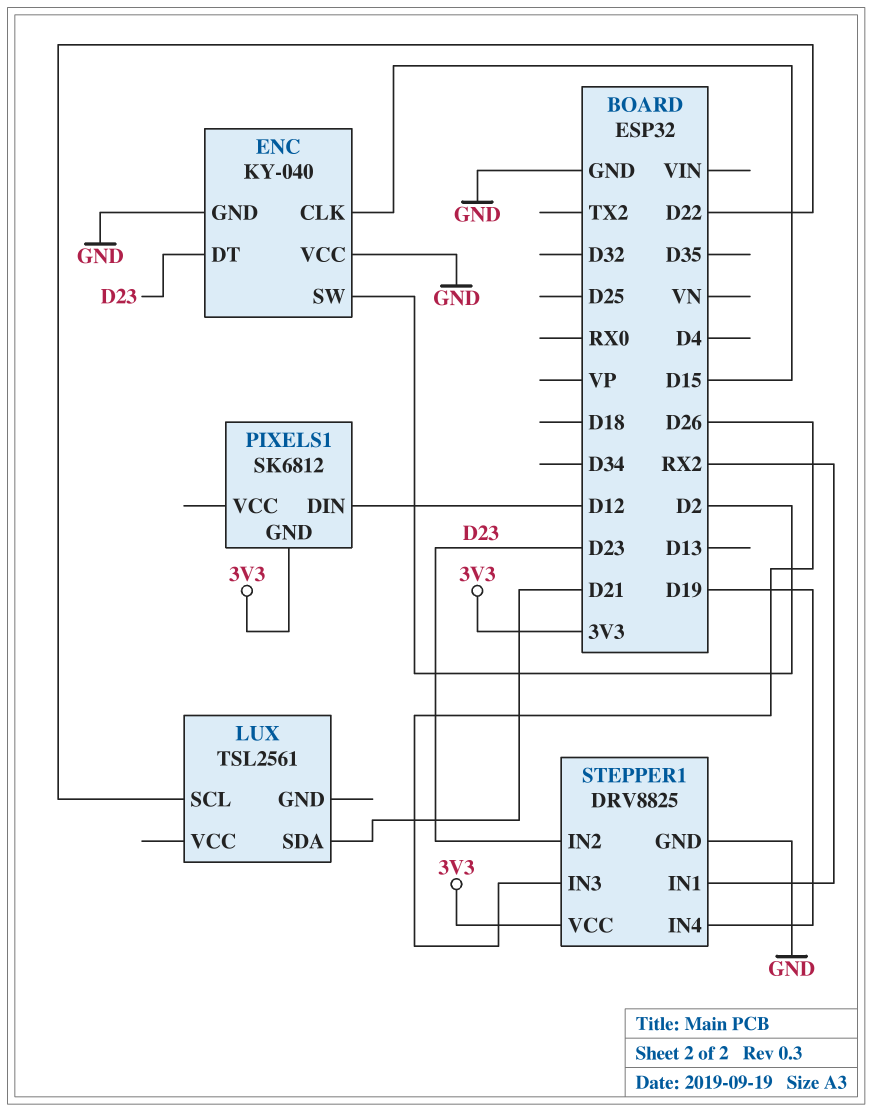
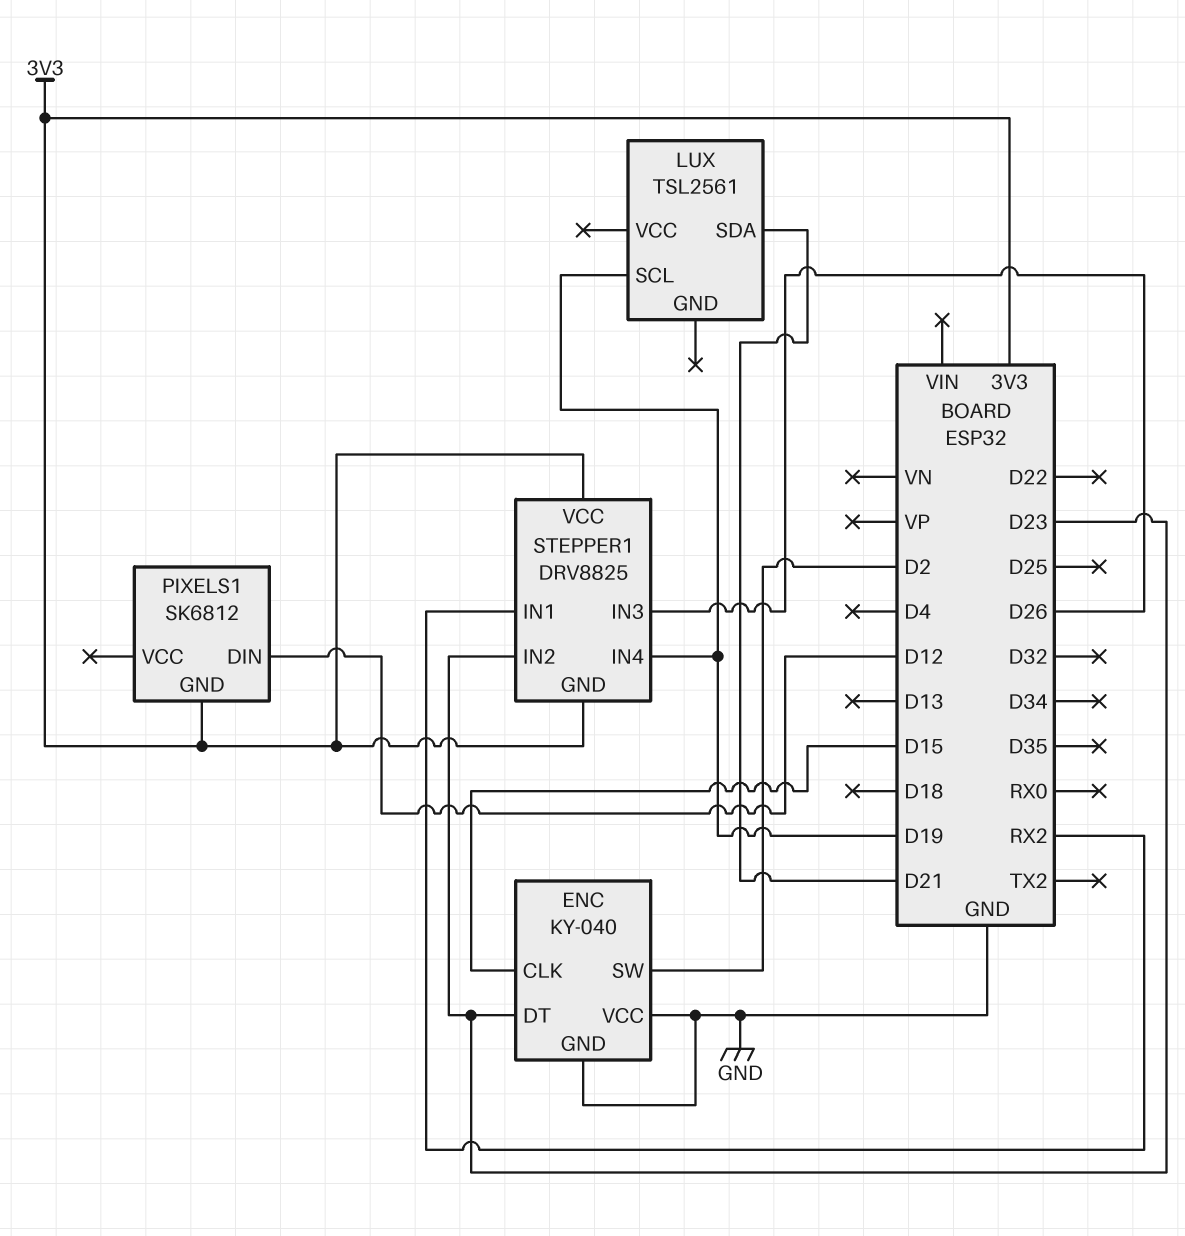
LUX pin SCL: D22 -> D19
STEPPER1 pin GND: GND -> 3V3

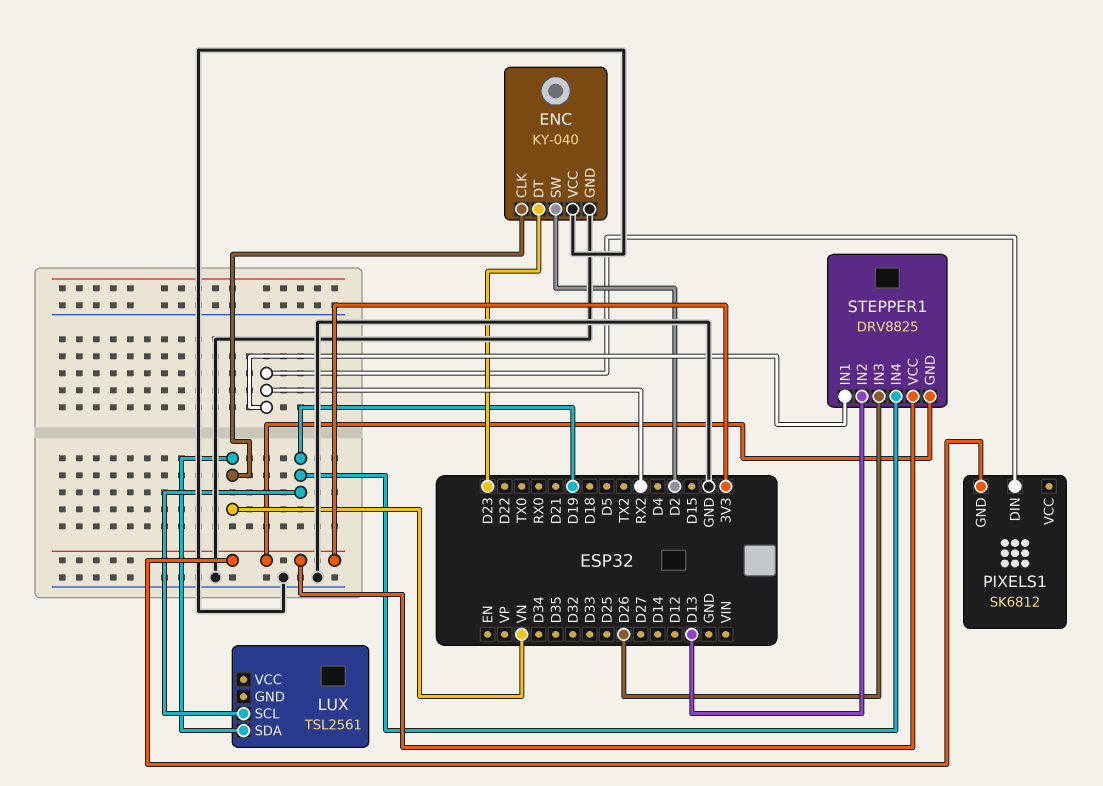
ENC pin CLK: D15 -> VN
LUX pin SDA: D21 -> VN
PIXELS1 pin DIN: D12 -> RX2
STEPPER1 pin IN2: D23 -> D13

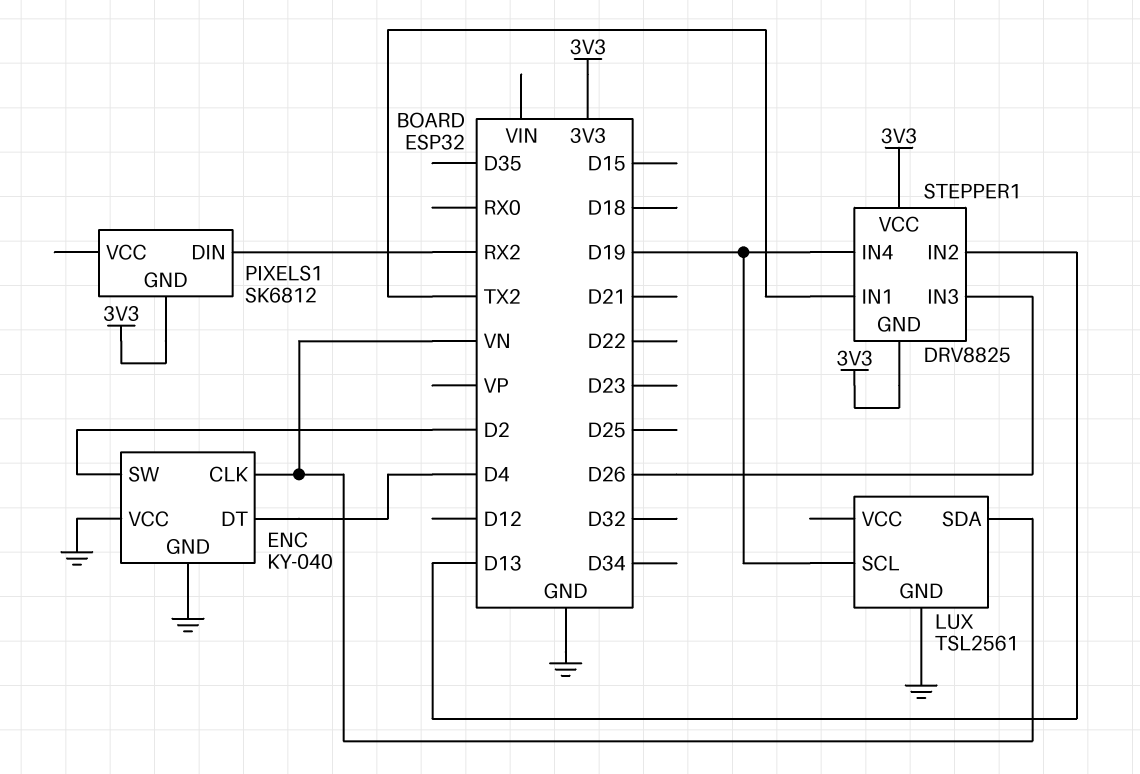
ENC pin DT: D23 -> D4
LUX pin GND: none -> GND
STEPPER1 pin IN1: RX2 -> TX2

